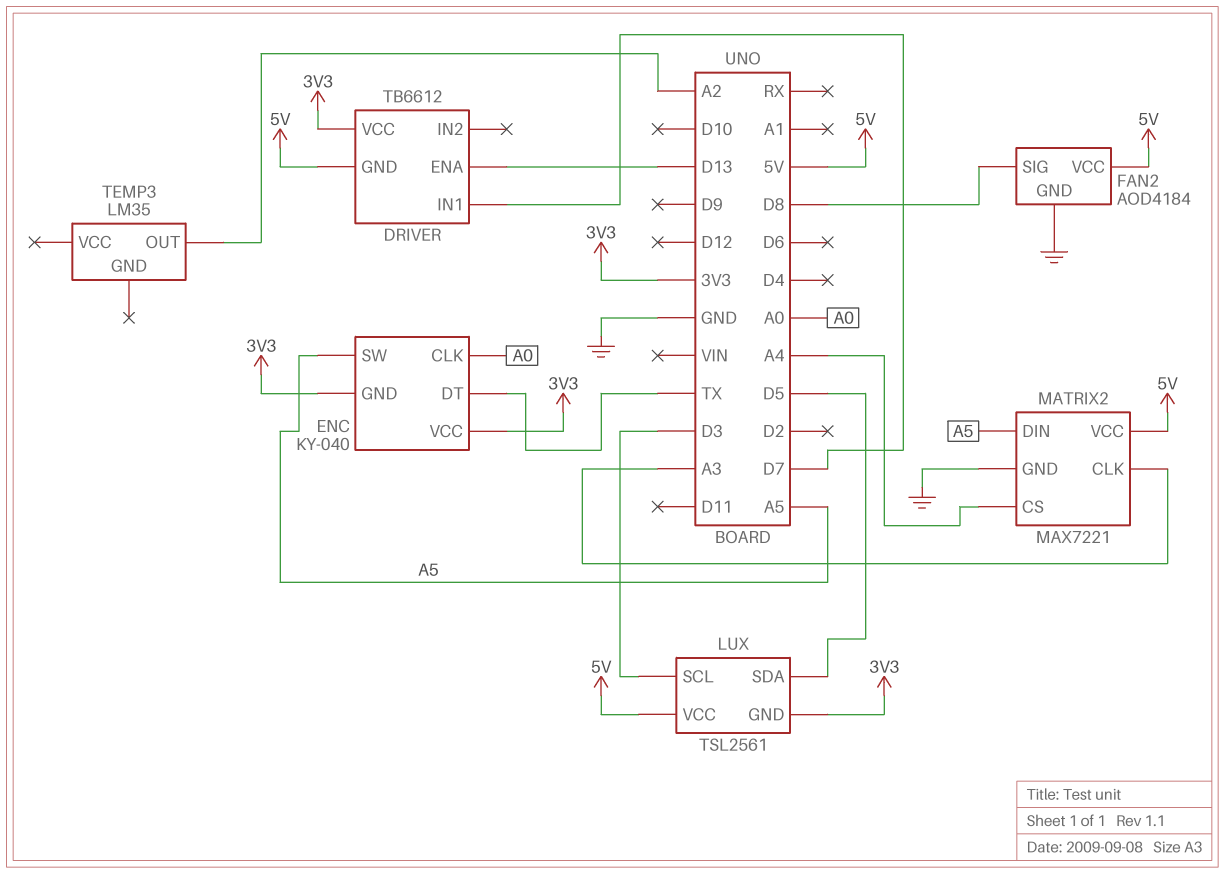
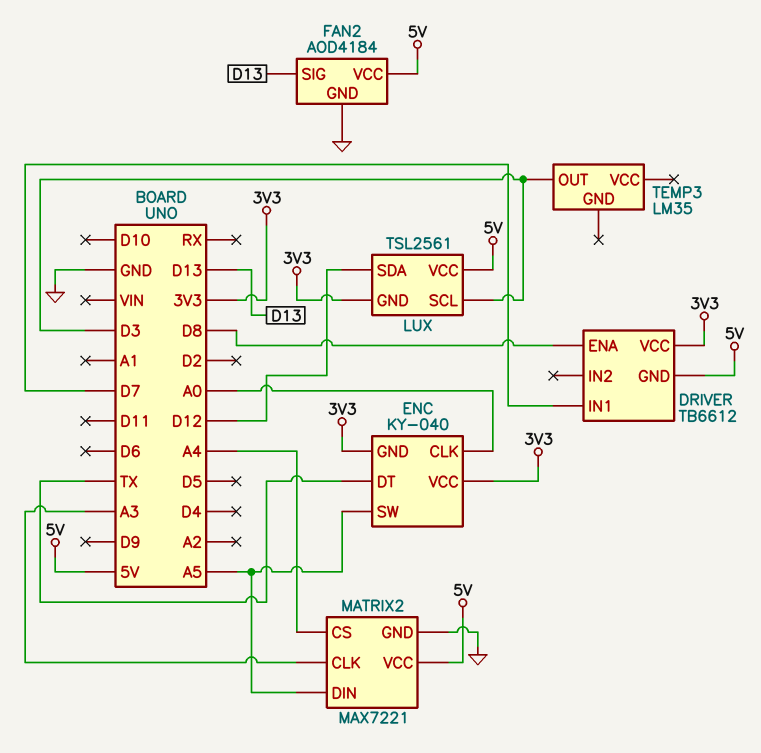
DRIVER pin ENA: D13 -> D8
FAN2 pin SIG: D8 -> D13
LUX pin SDA: D5 -> D12
TEMP3 pin OUT: A2 -> D3

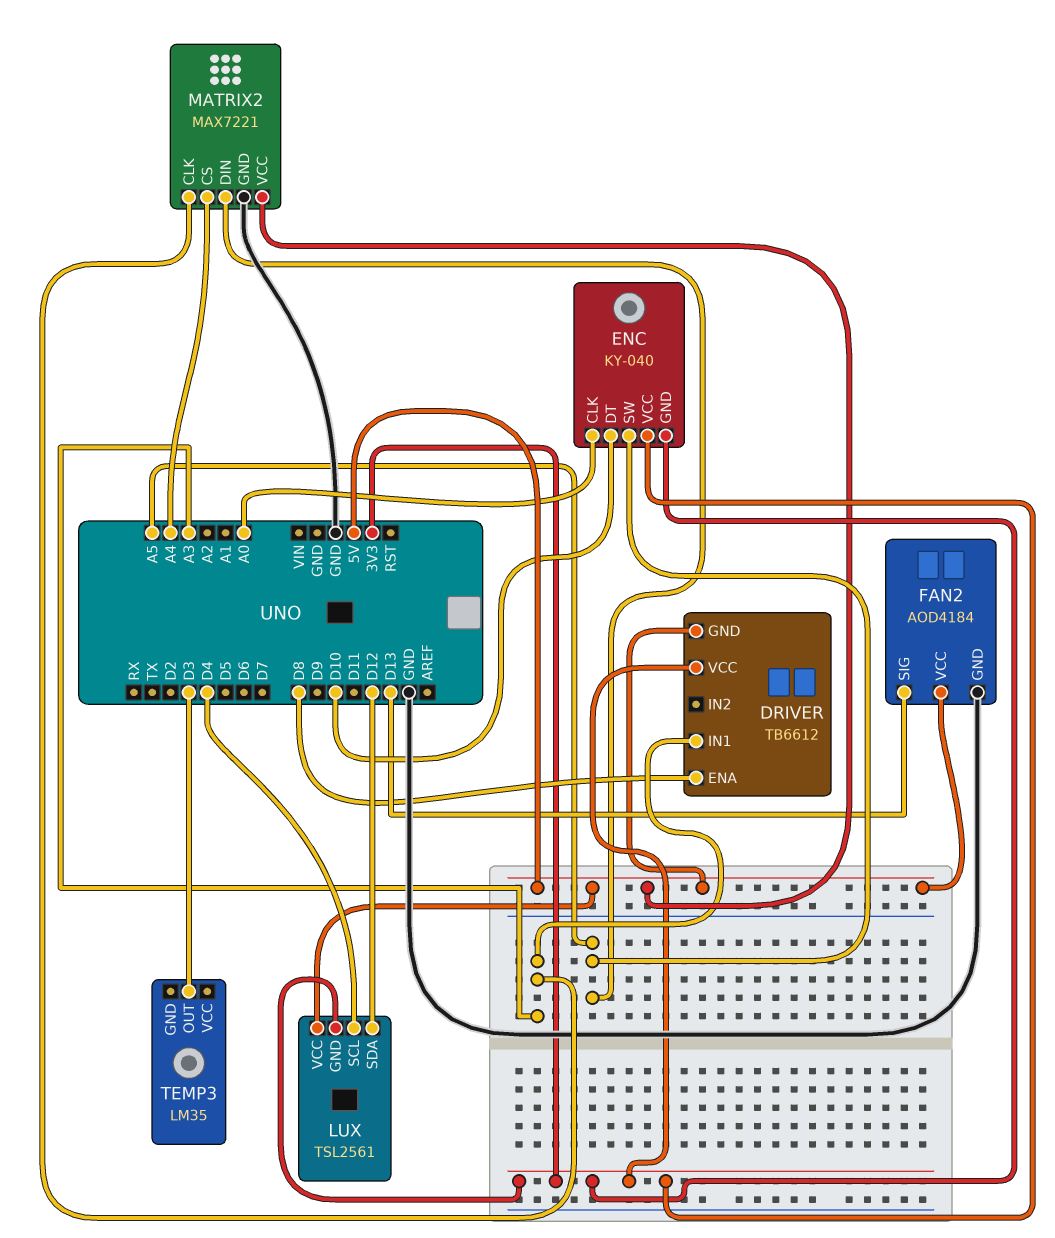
DRIVER pin IN1: D7 -> A3
ENC pin DT: TX -> D10
LUX pin SCL: D3 -> D4

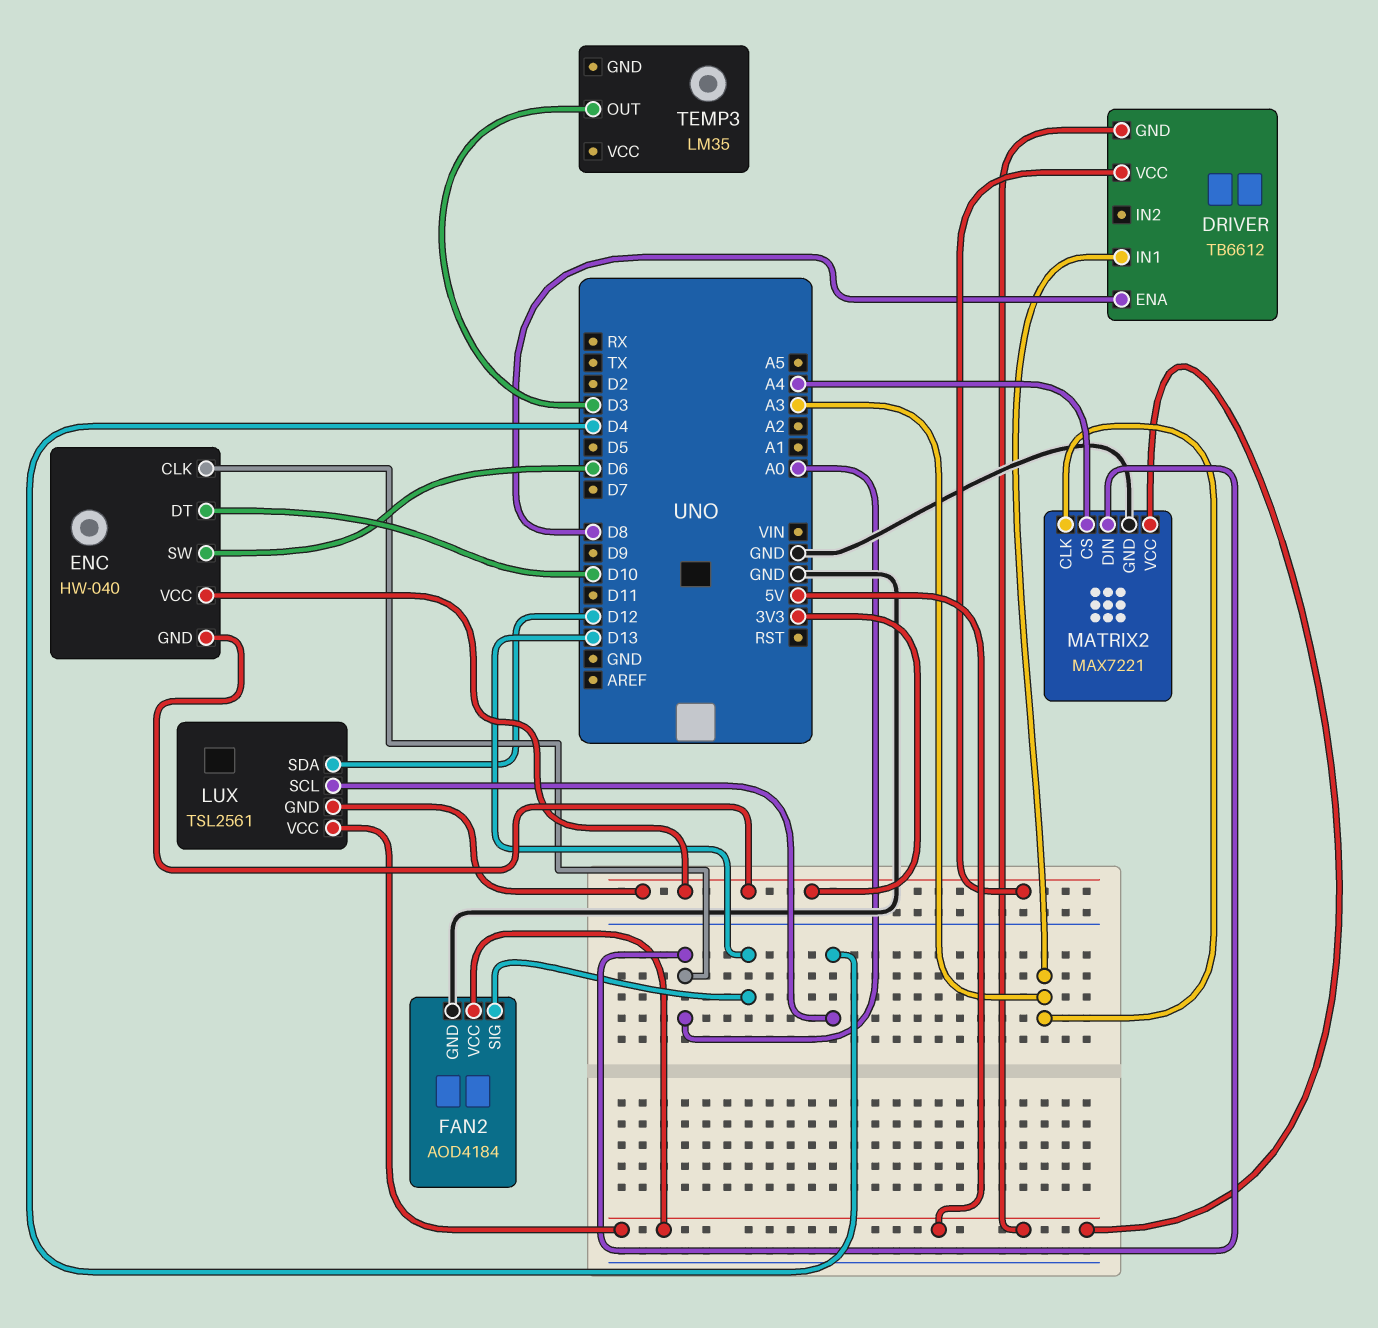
ENC: KY-040 -> HW-040
ENC pin SW: A5 -> D6
MATRIX2 pin DIN: A5 -> A0

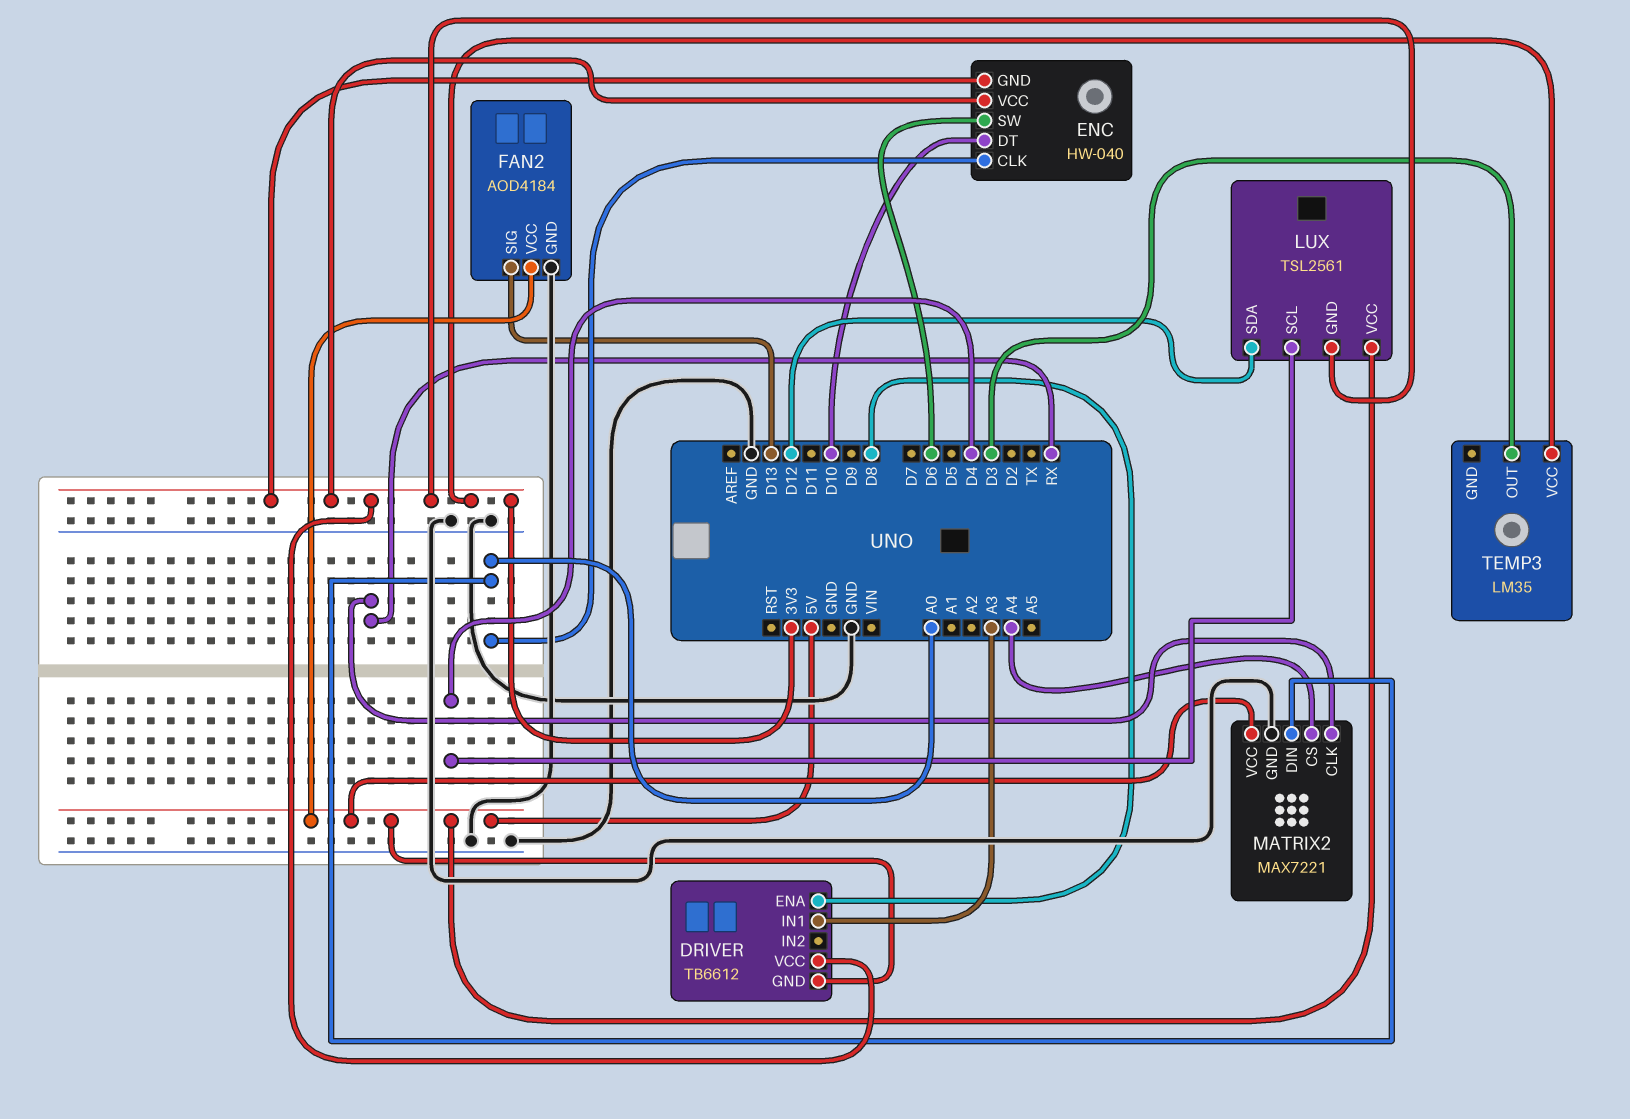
MATRIX2 pin CLK: A3 -> RX
TEMP3 pin VCC: none -> 3V3

